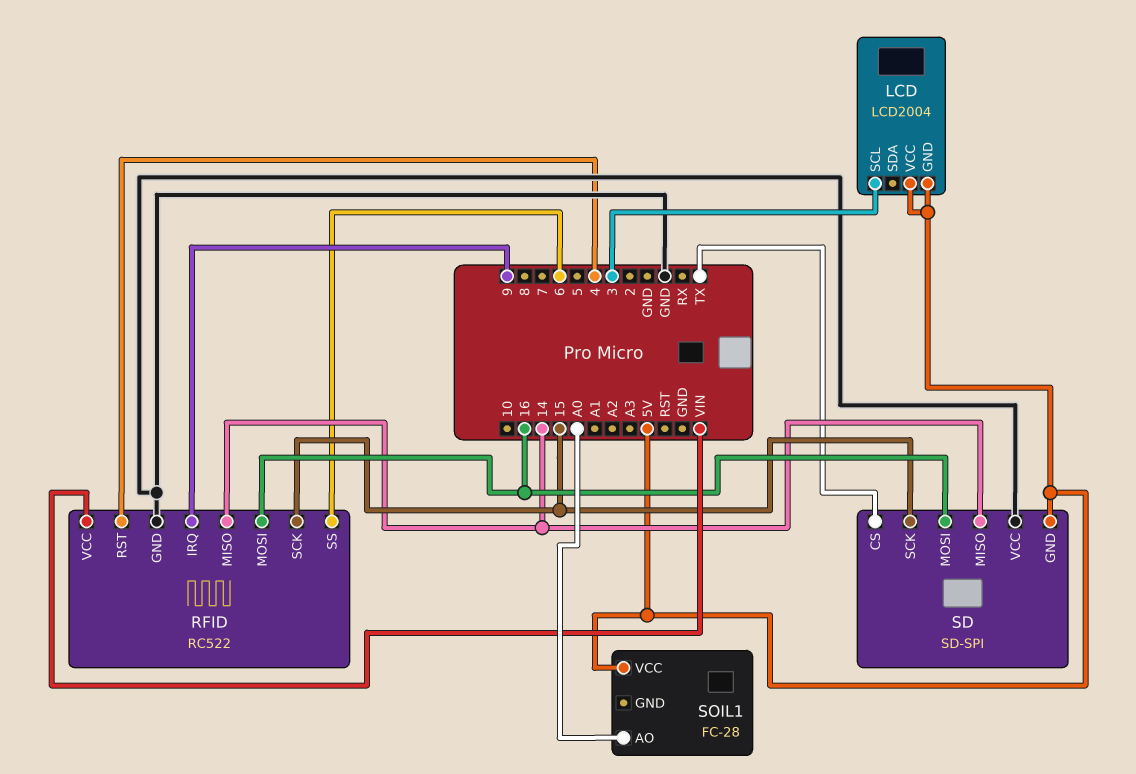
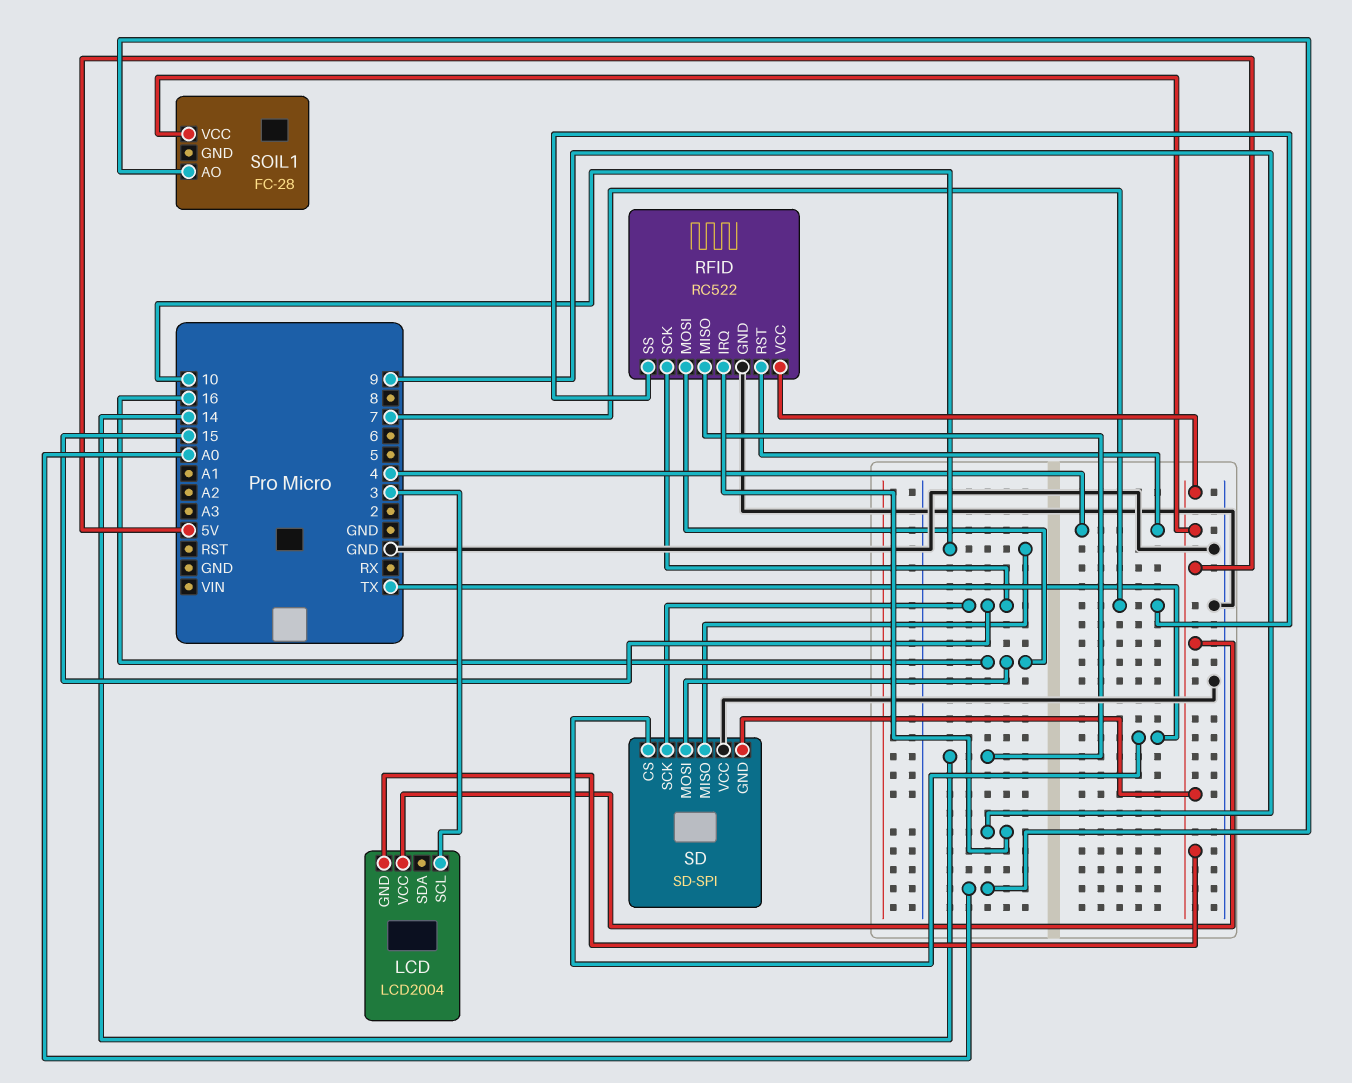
RFID pin SS: 6 -> 7
RFID pin VCC: VIN -> 5V
SD pin MISO: 14 -> 10

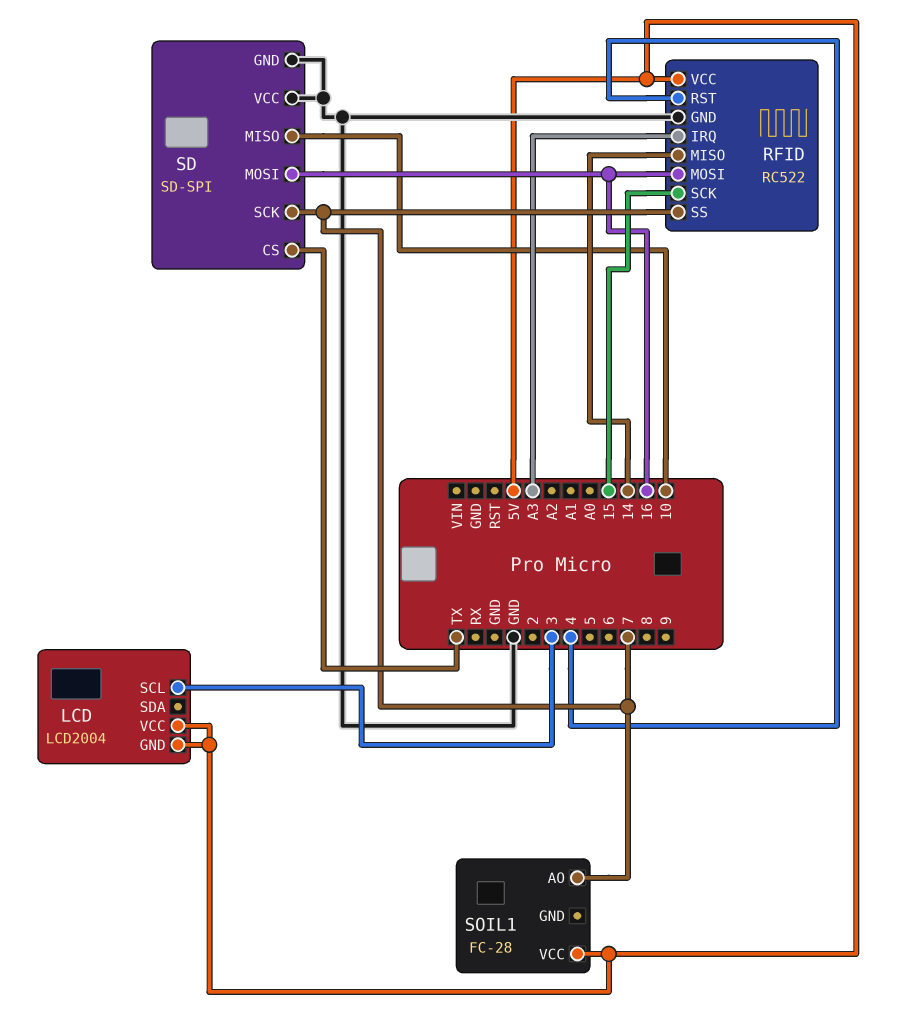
RFID pin IRQ: 9 -> A3
SD pin GND: 5V -> GND
SD pin SCK: 15 -> 7
SOIL1 pin AO: A0 -> 7

